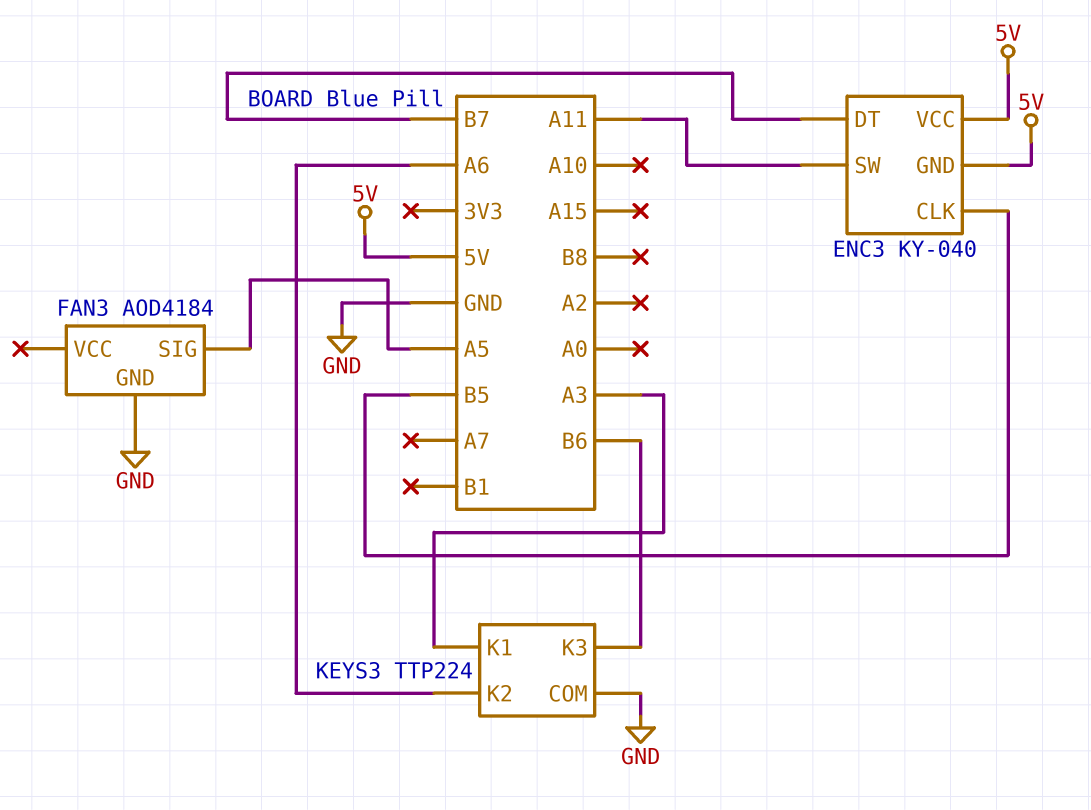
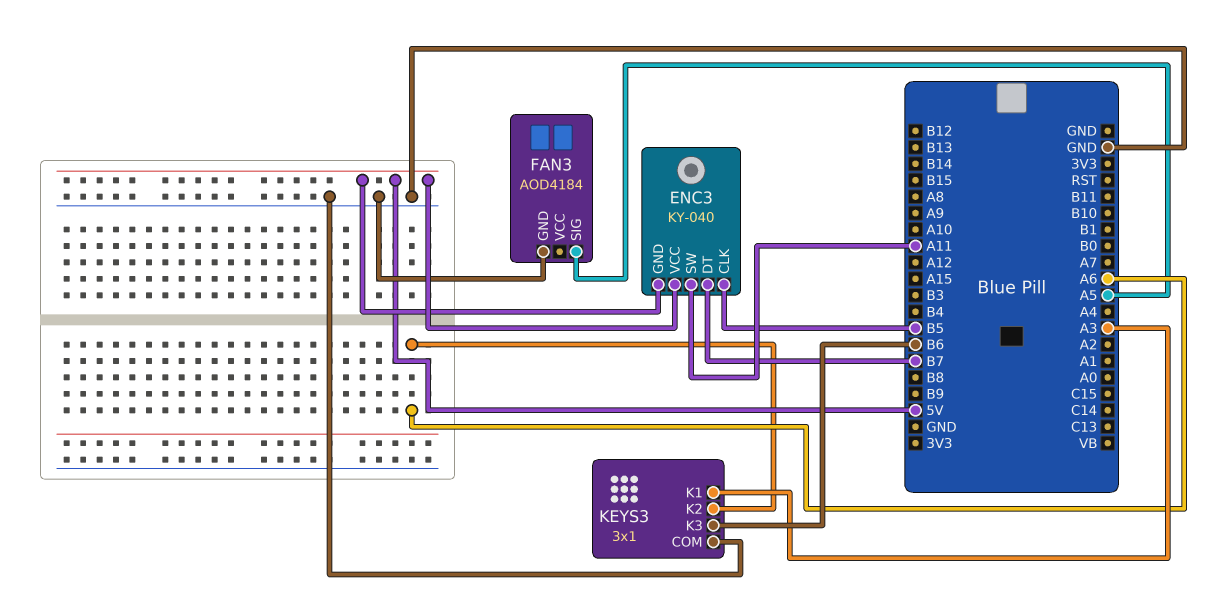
KEYS3: TTP224 -> 3x1

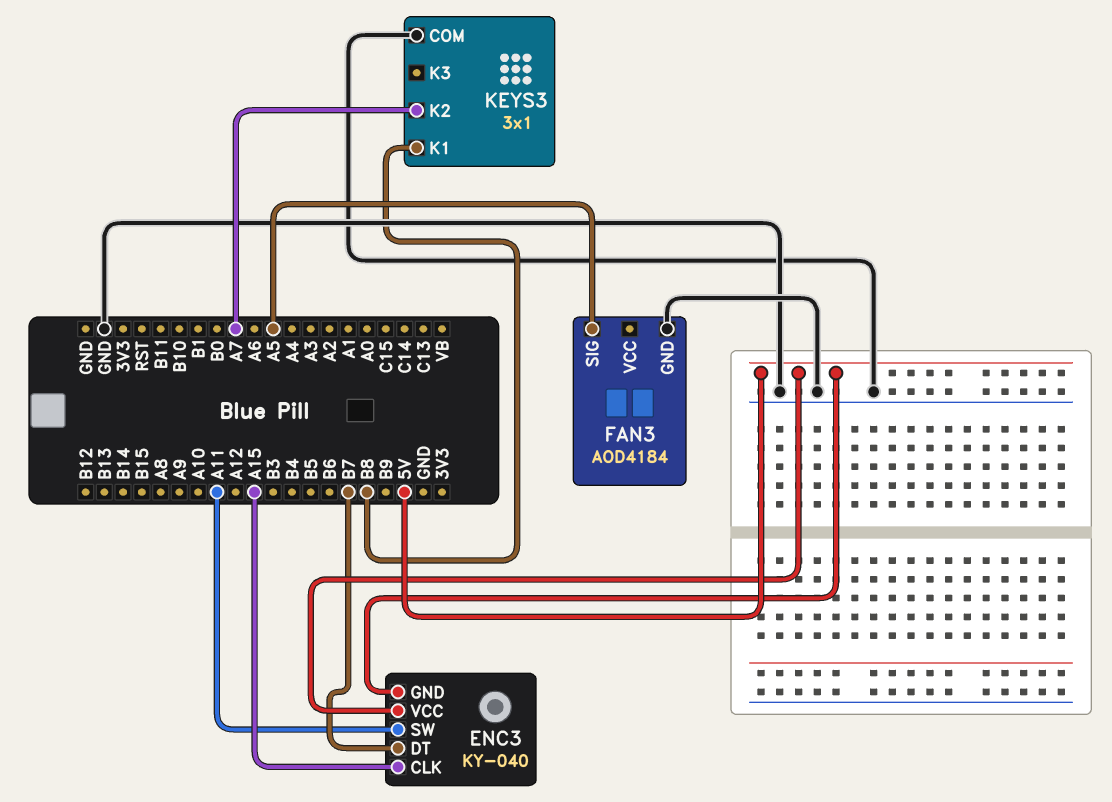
ENC3 pin CLK: B5 -> A15
KEYS3 pin K1: A3 -> B8
KEYS3 pin K2: A6 -> A7
KEYS3 pin K3: B6 -> none

